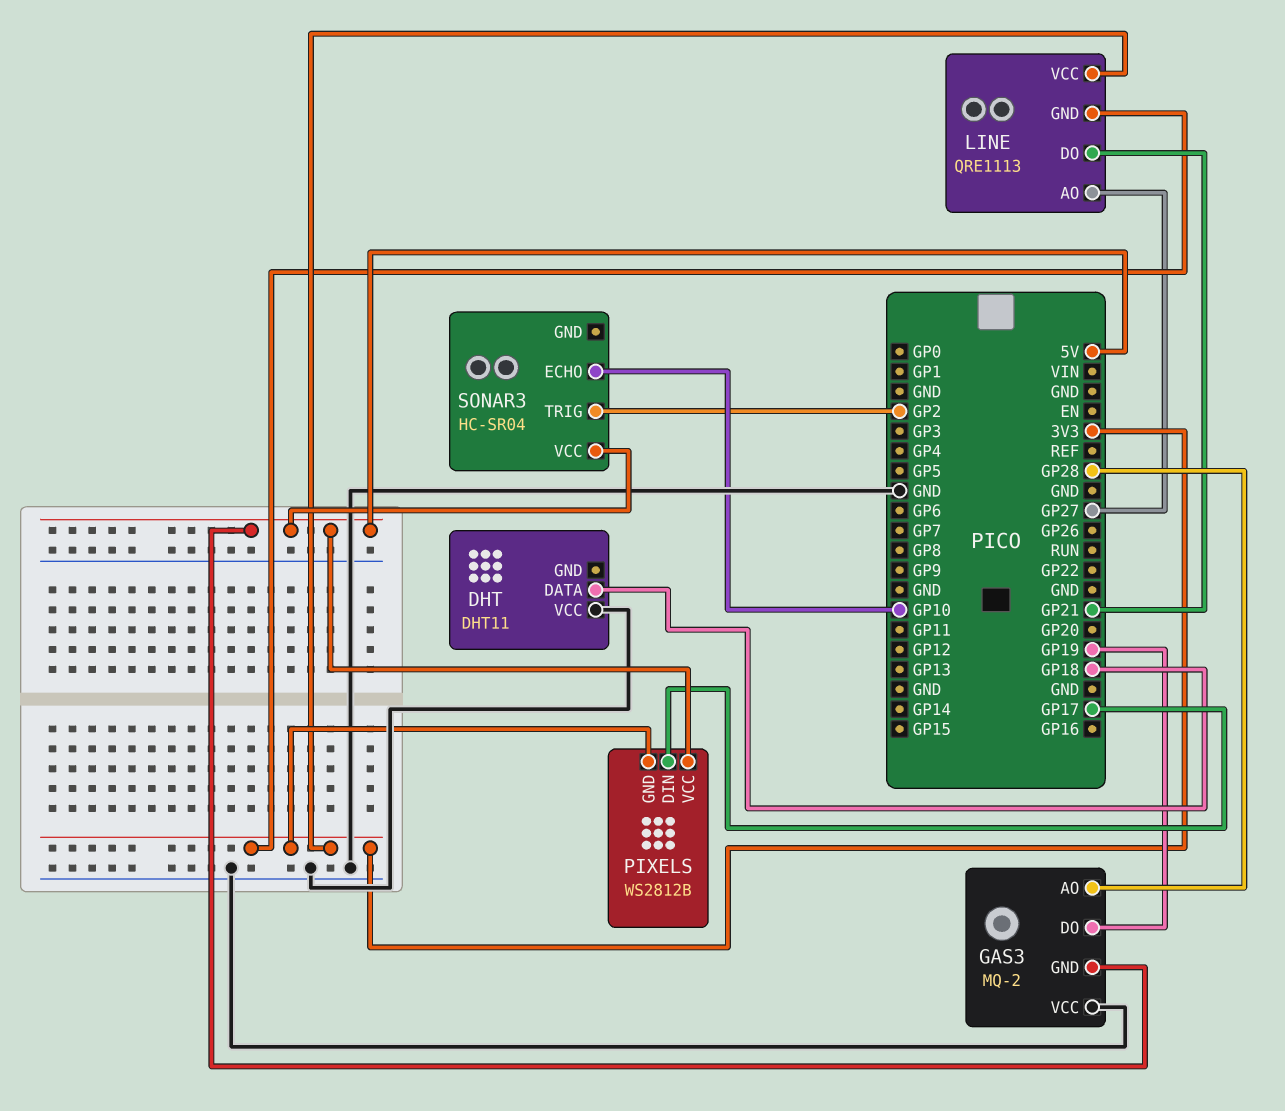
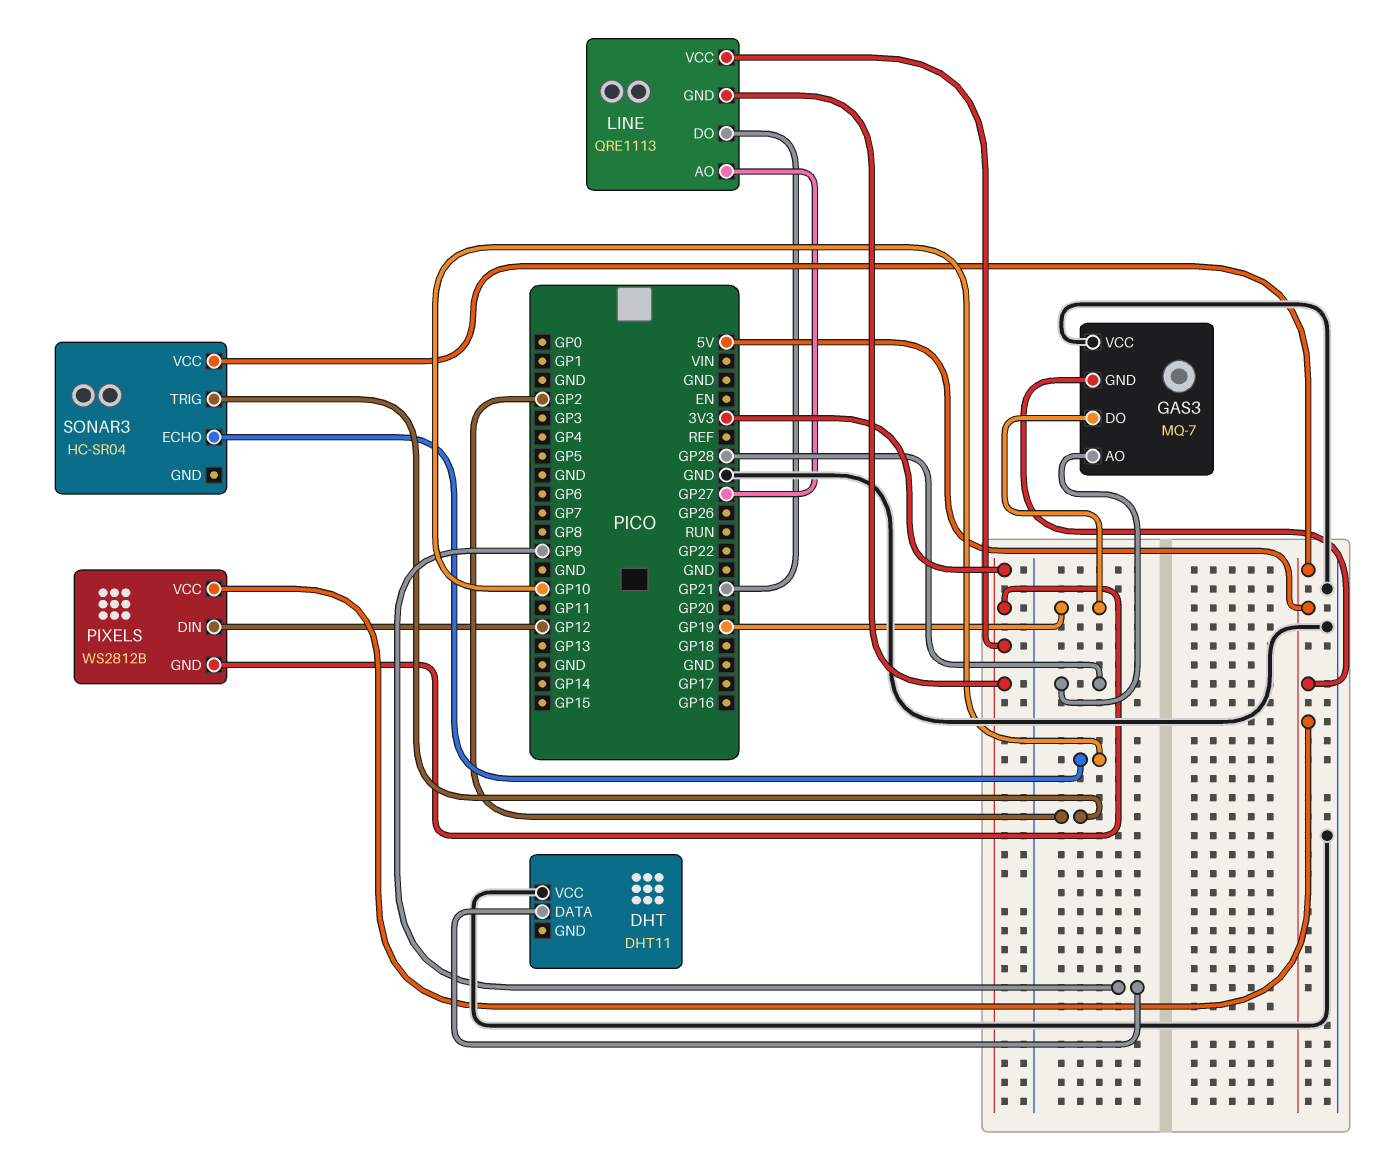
DHT pin DATA: GP18 -> GP9
GAS3: MQ-2 -> MQ-7
PIXELS pin DIN: GP17 -> GP12

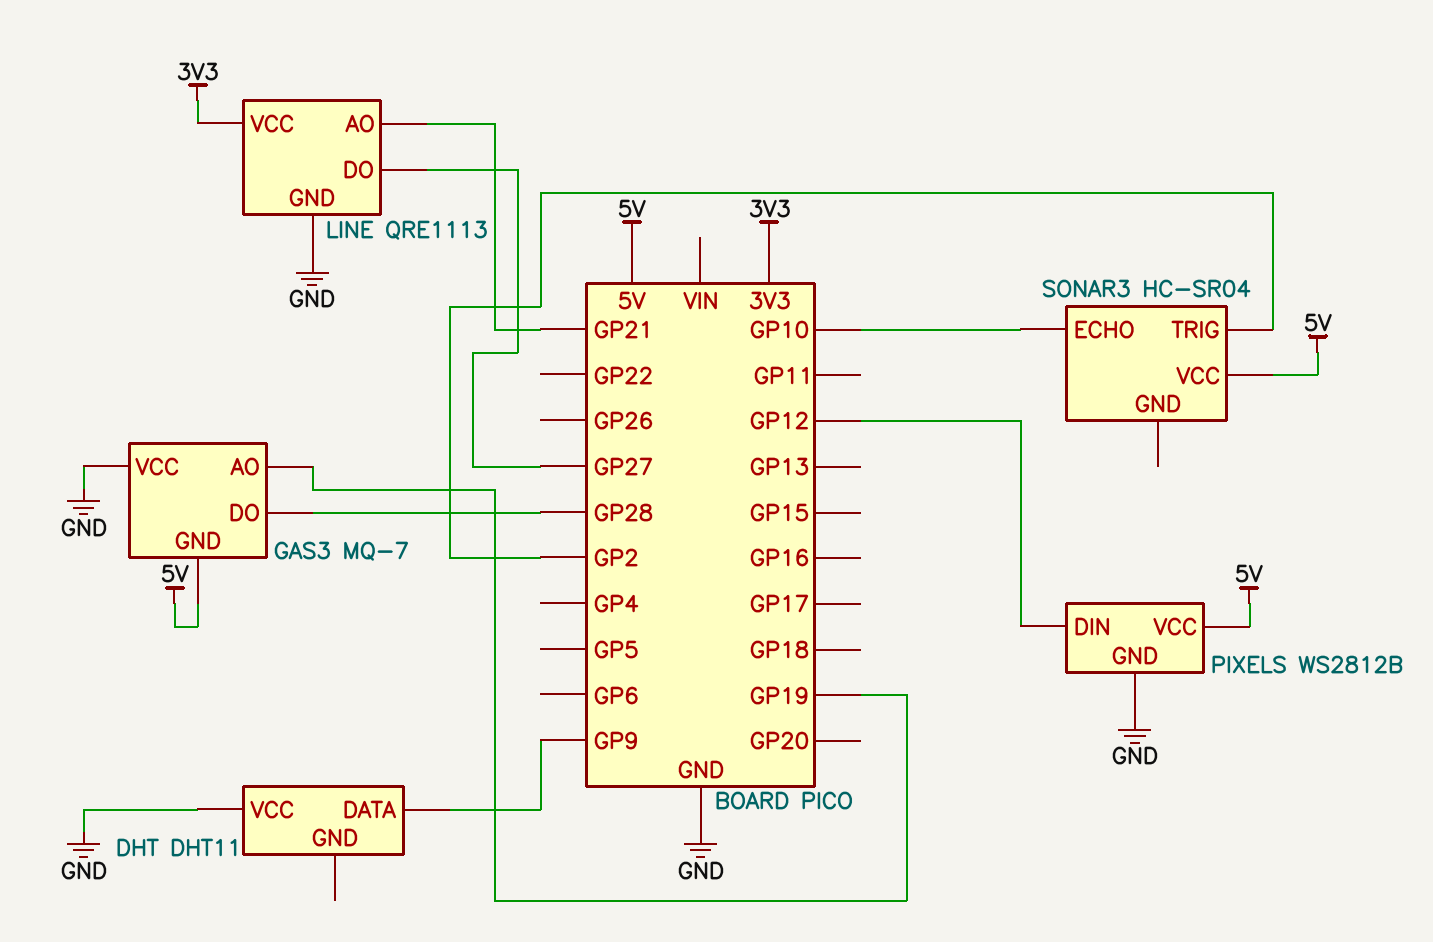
GAS3 pin AO: GP28 -> GP19
GAS3 pin DO: GP19 -> GP28
LINE pin AO: GP27 -> GP21
LINE pin DO: GP21 -> GP27
LINE pin GND: 3V3 -> GND
PIXELS pin GND: 3V3 -> GND

